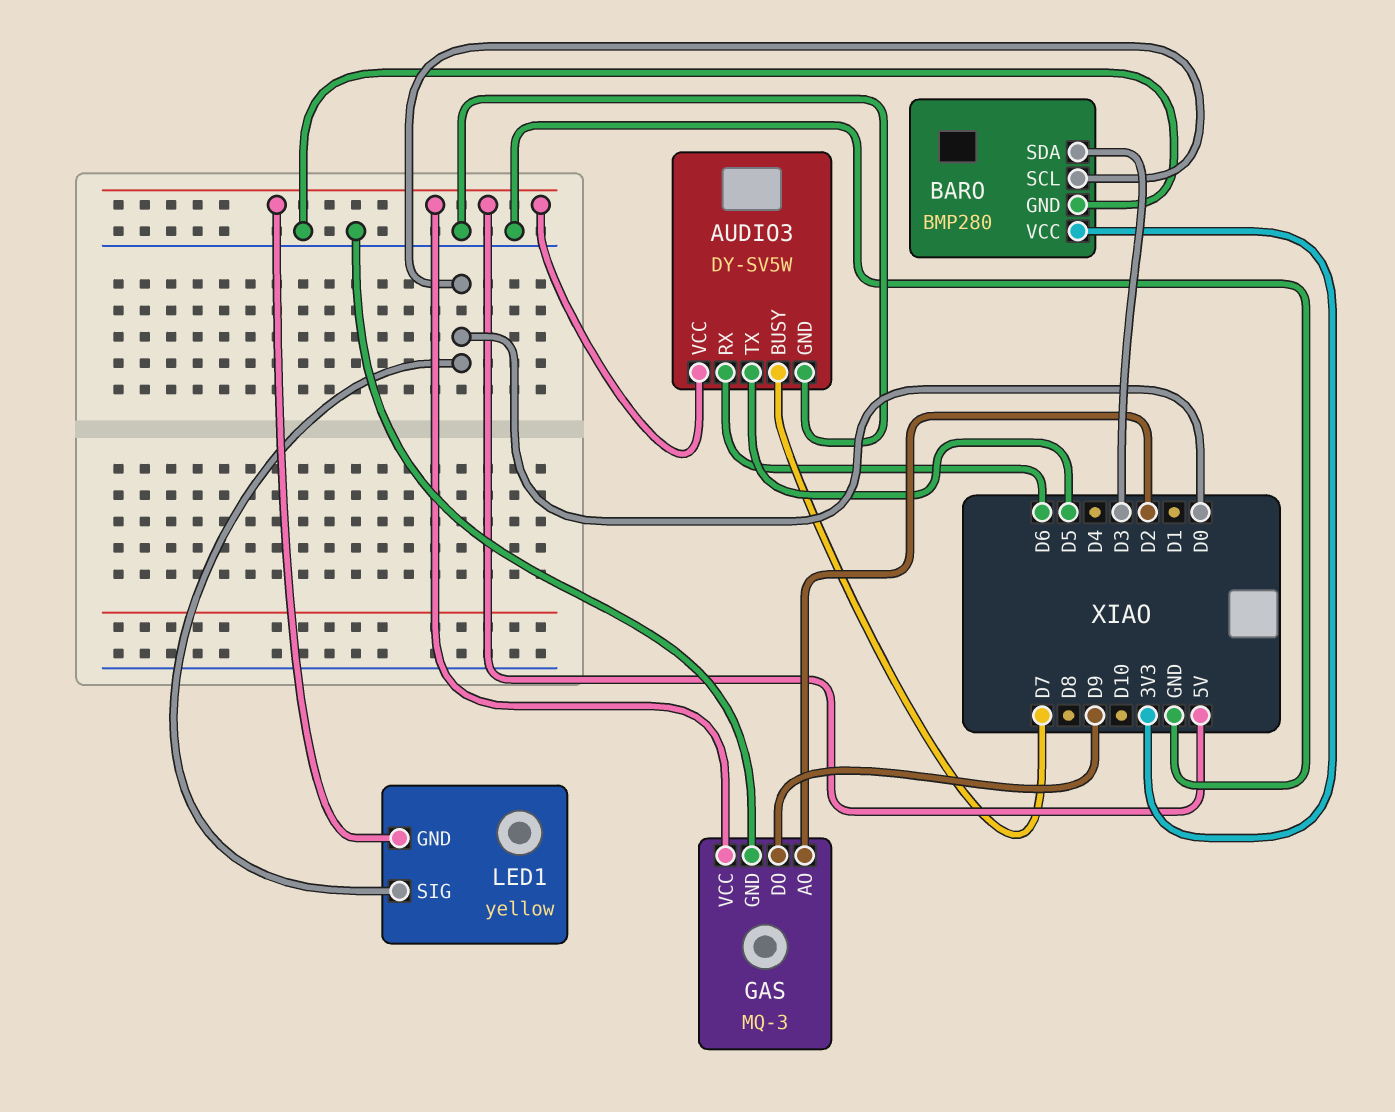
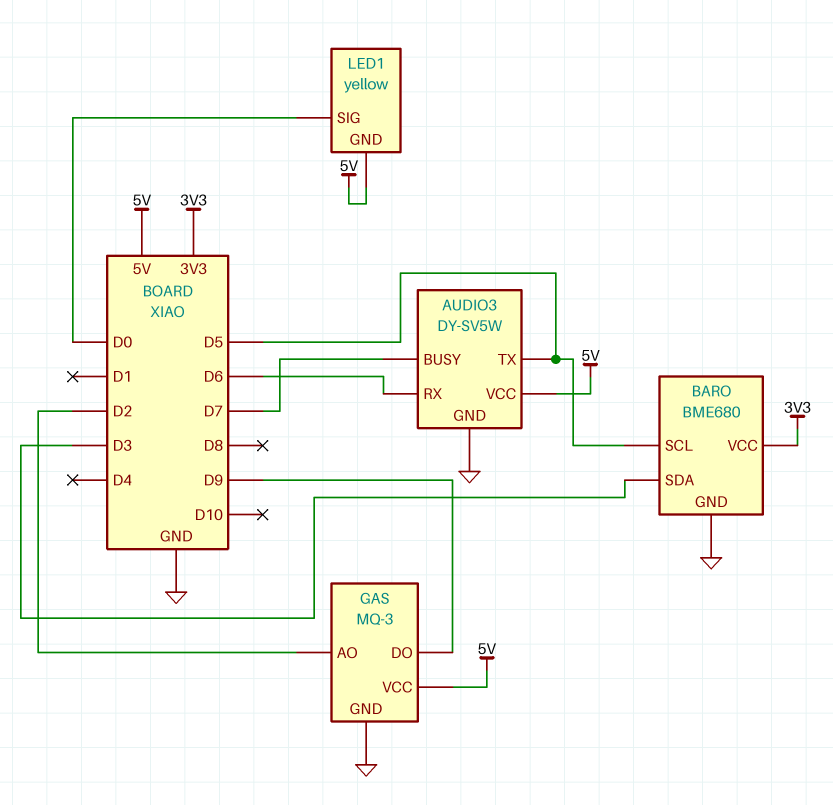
BARO: BMP280 -> BME680
BARO pin SCL: D0 -> D5

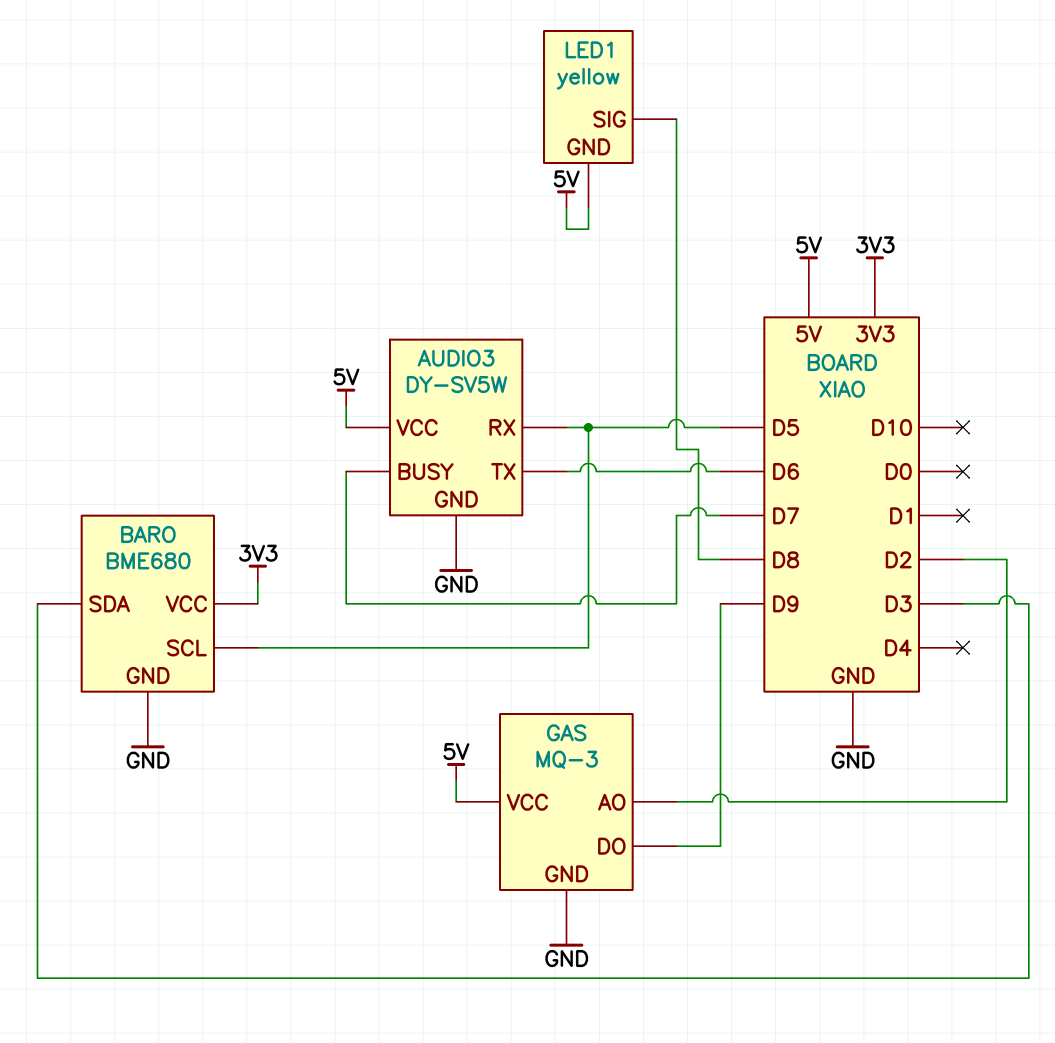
AUDIO3 pin RX: D6 -> D5
AUDIO3 pin TX: D5 -> D6
LED1 pin SIG: D0 -> D8

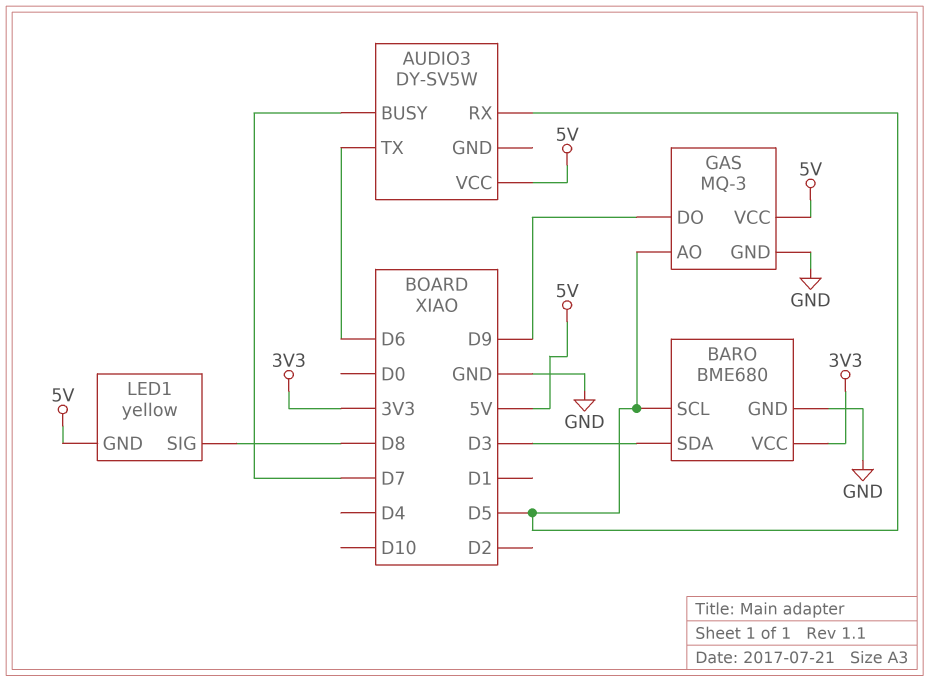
AUDIO3 pin GND: GND -> none
GAS pin AO: D2 -> D5

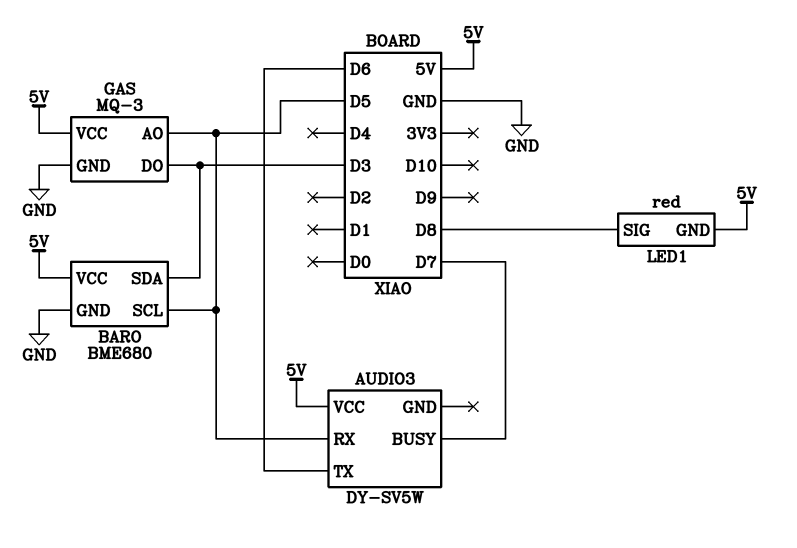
BARO pin VCC: 3V3 -> 5V
GAS pin DO: D9 -> D3
LED1: yellow -> red

